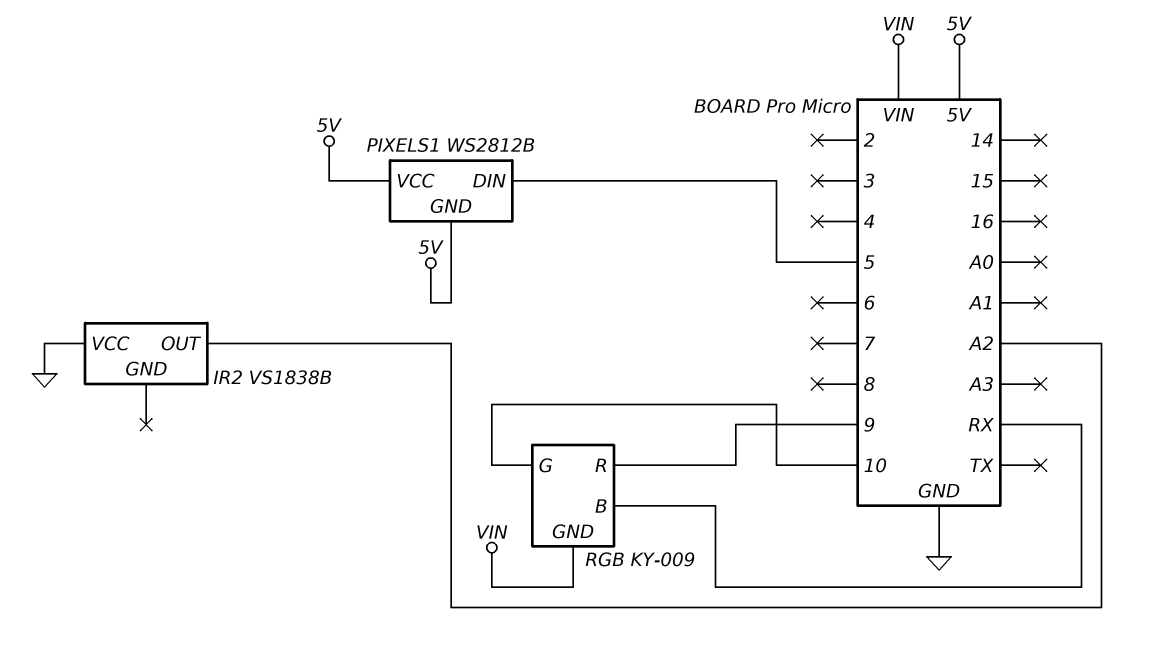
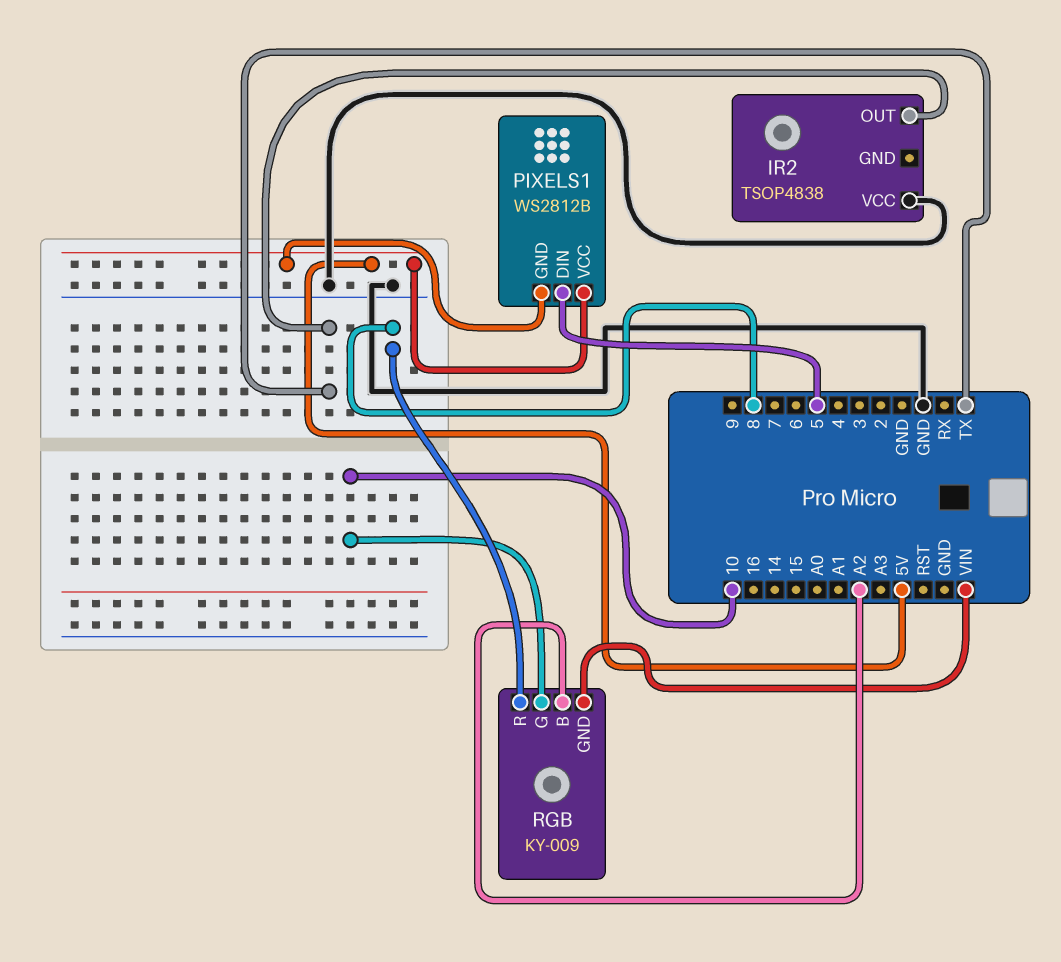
IR2: VS1838B -> TSOP4838
IR2 pin OUT: A2 -> TX
RGB pin B: RX -> A2
RGB pin R: 9 -> 8

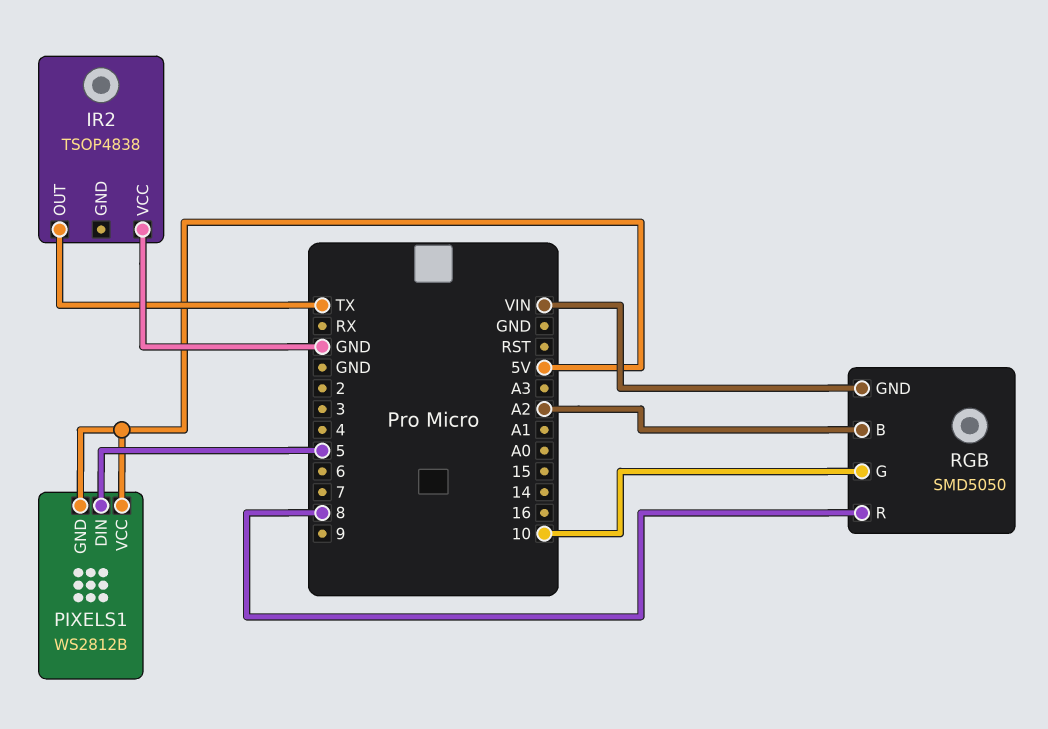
RGB: KY-009 -> SMD5050

